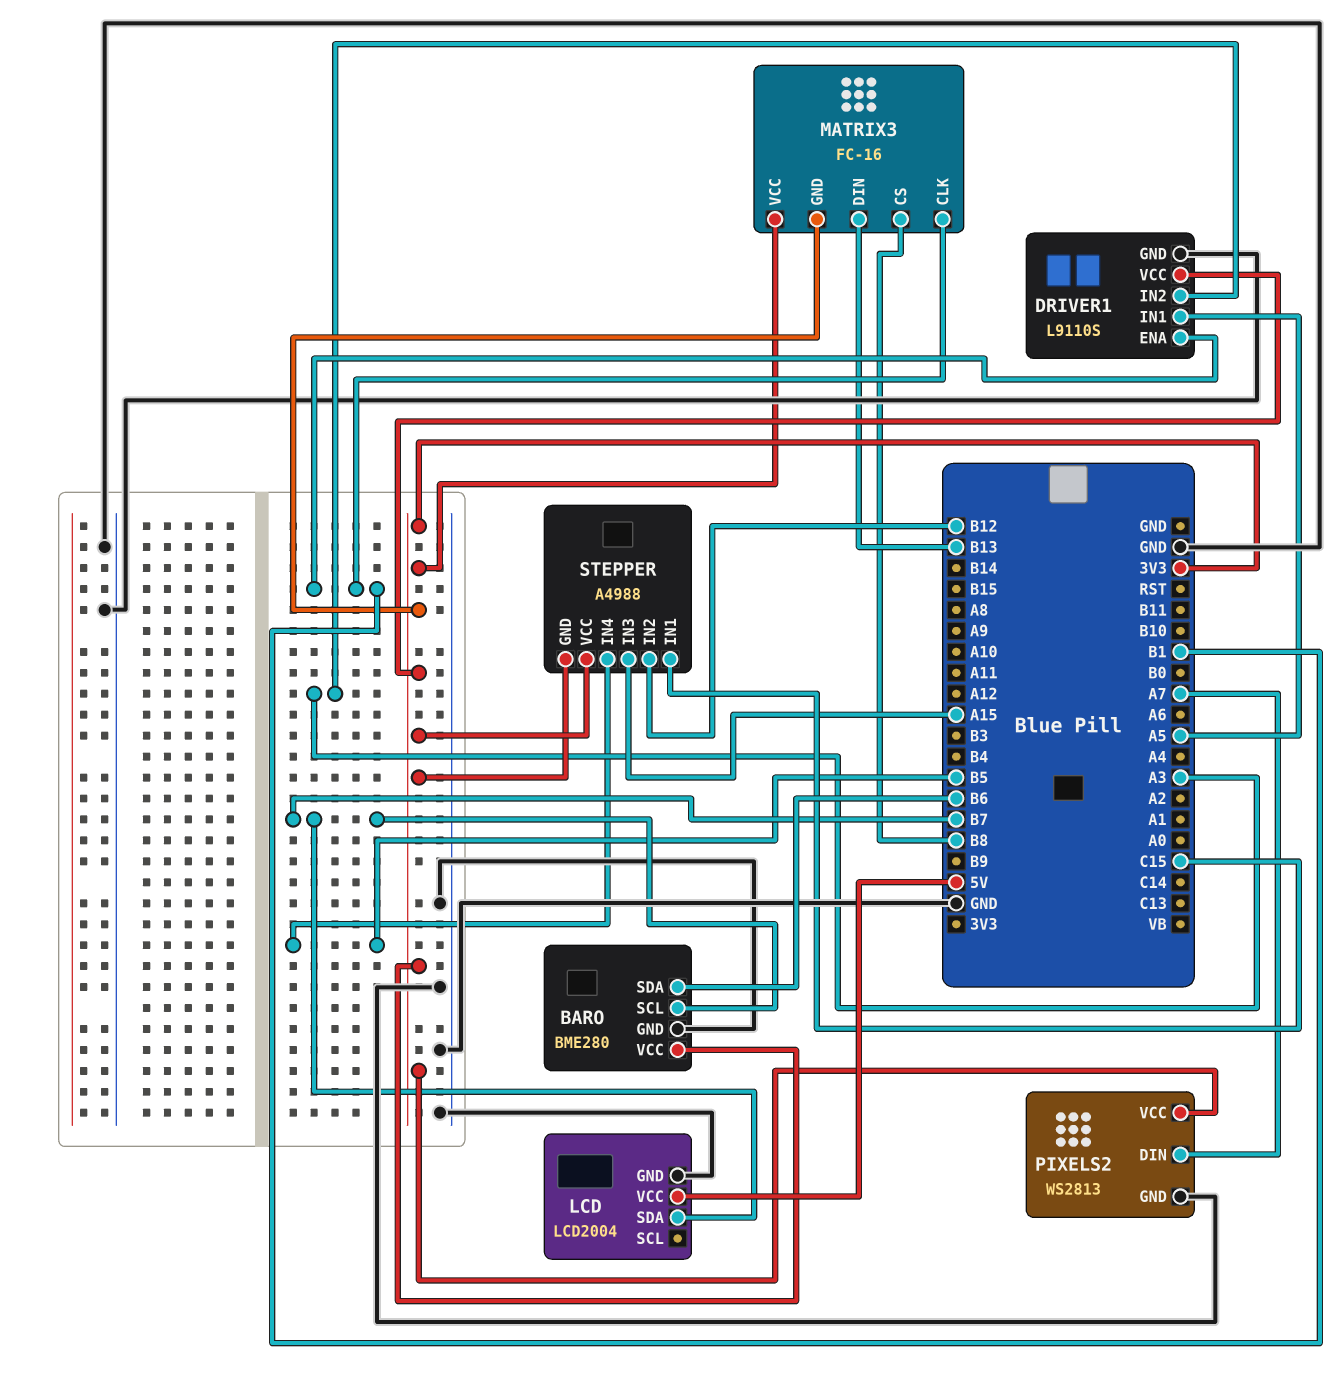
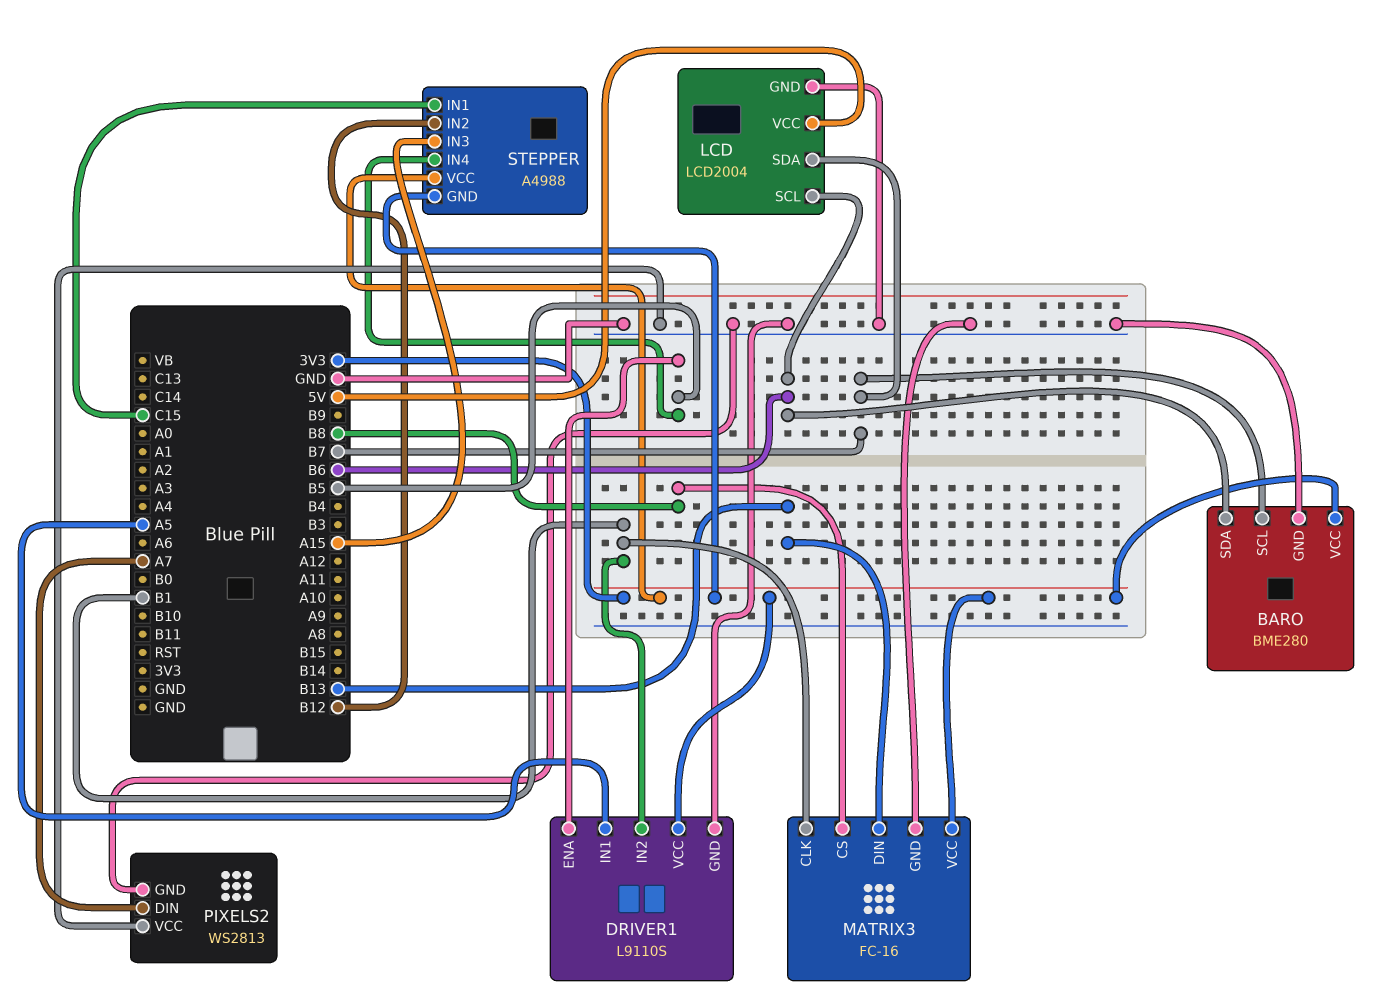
DRIVER1 pin ENA: B1 -> B5
DRIVER1 pin IN2: A3 -> B1
LCD pin SCL: none -> B6
MATRIX3 pin GND: 3V3 -> GND
PIXELS2 pin VCC: 3V3 -> GND

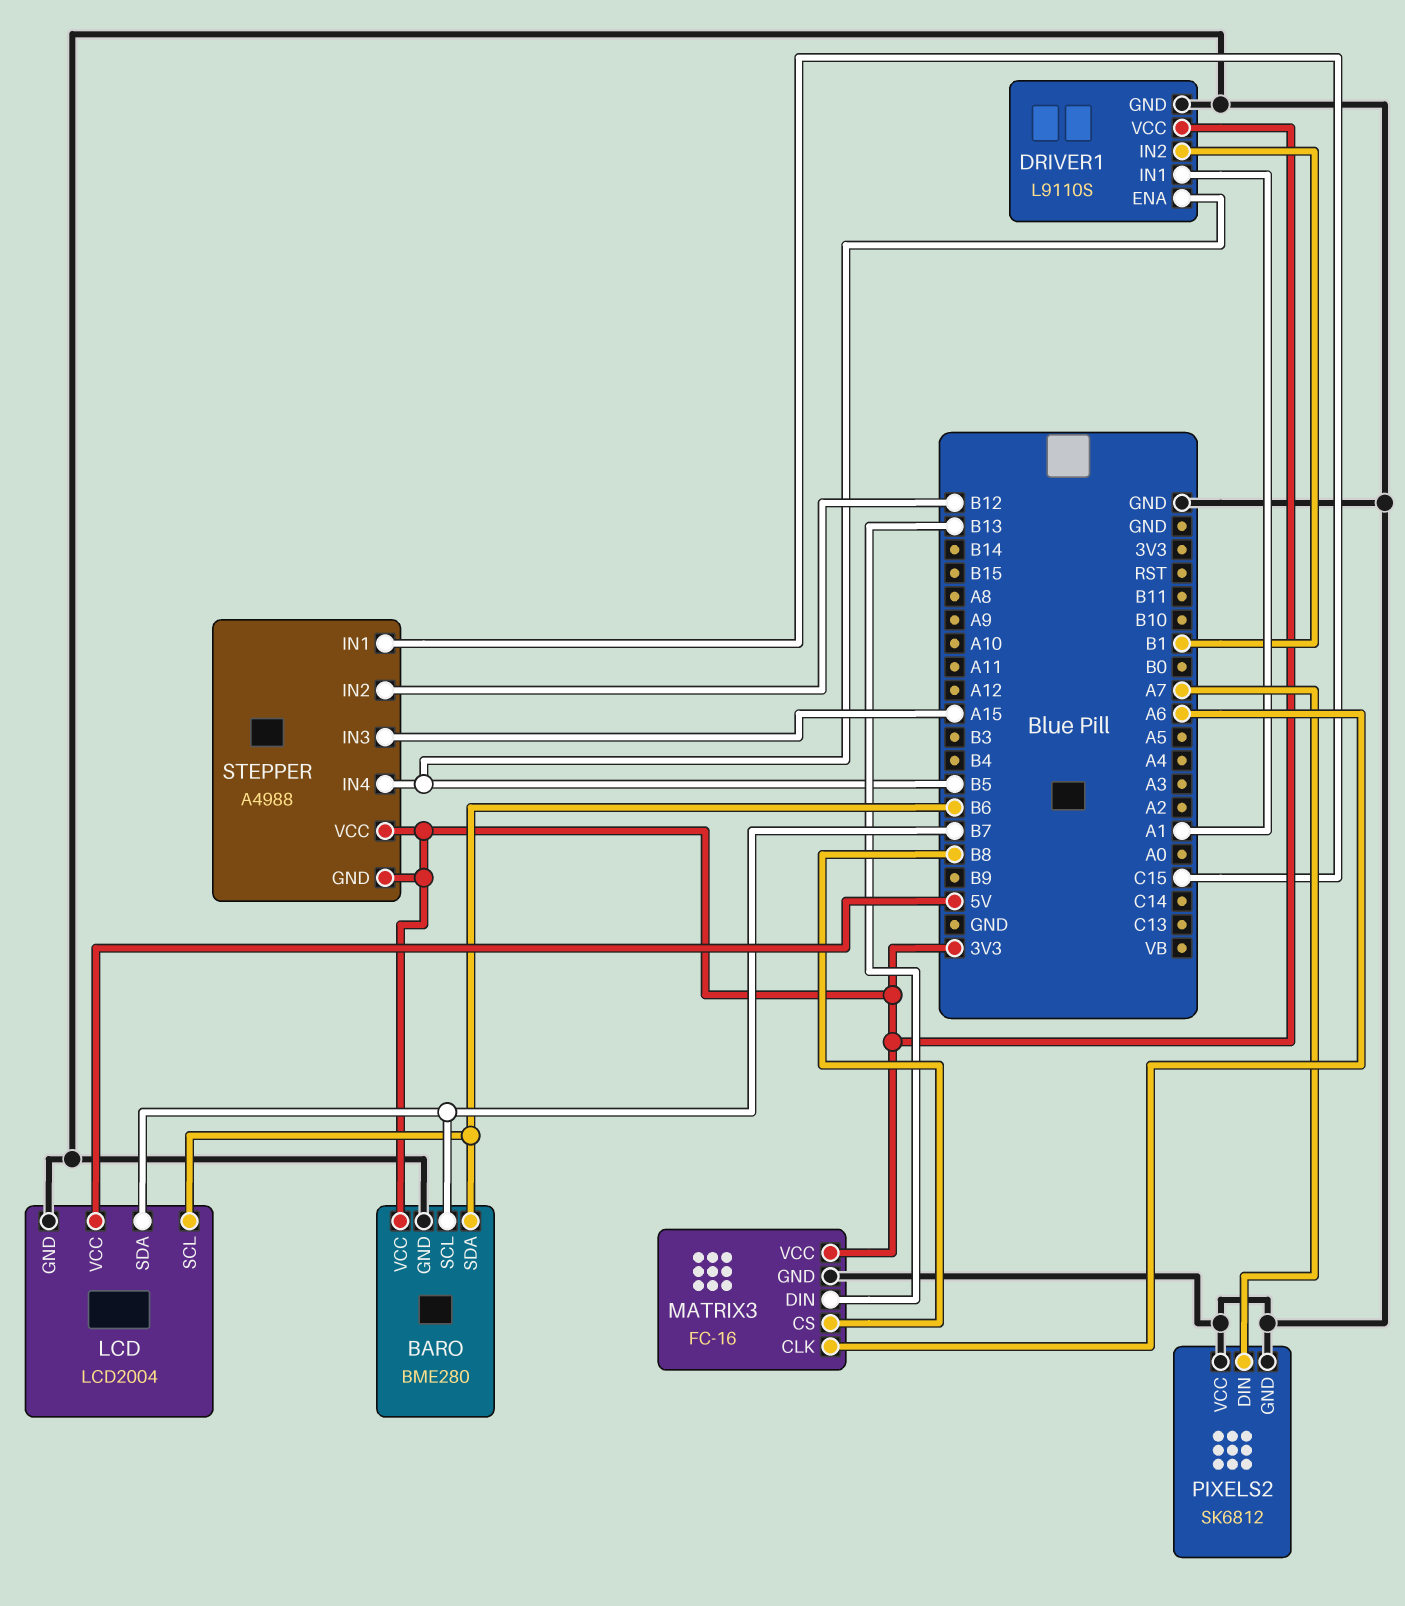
DRIVER1 pin IN1: A5 -> A1
MATRIX3 pin CLK: B1 -> A6
PIXELS2: WS2813 -> SK6812

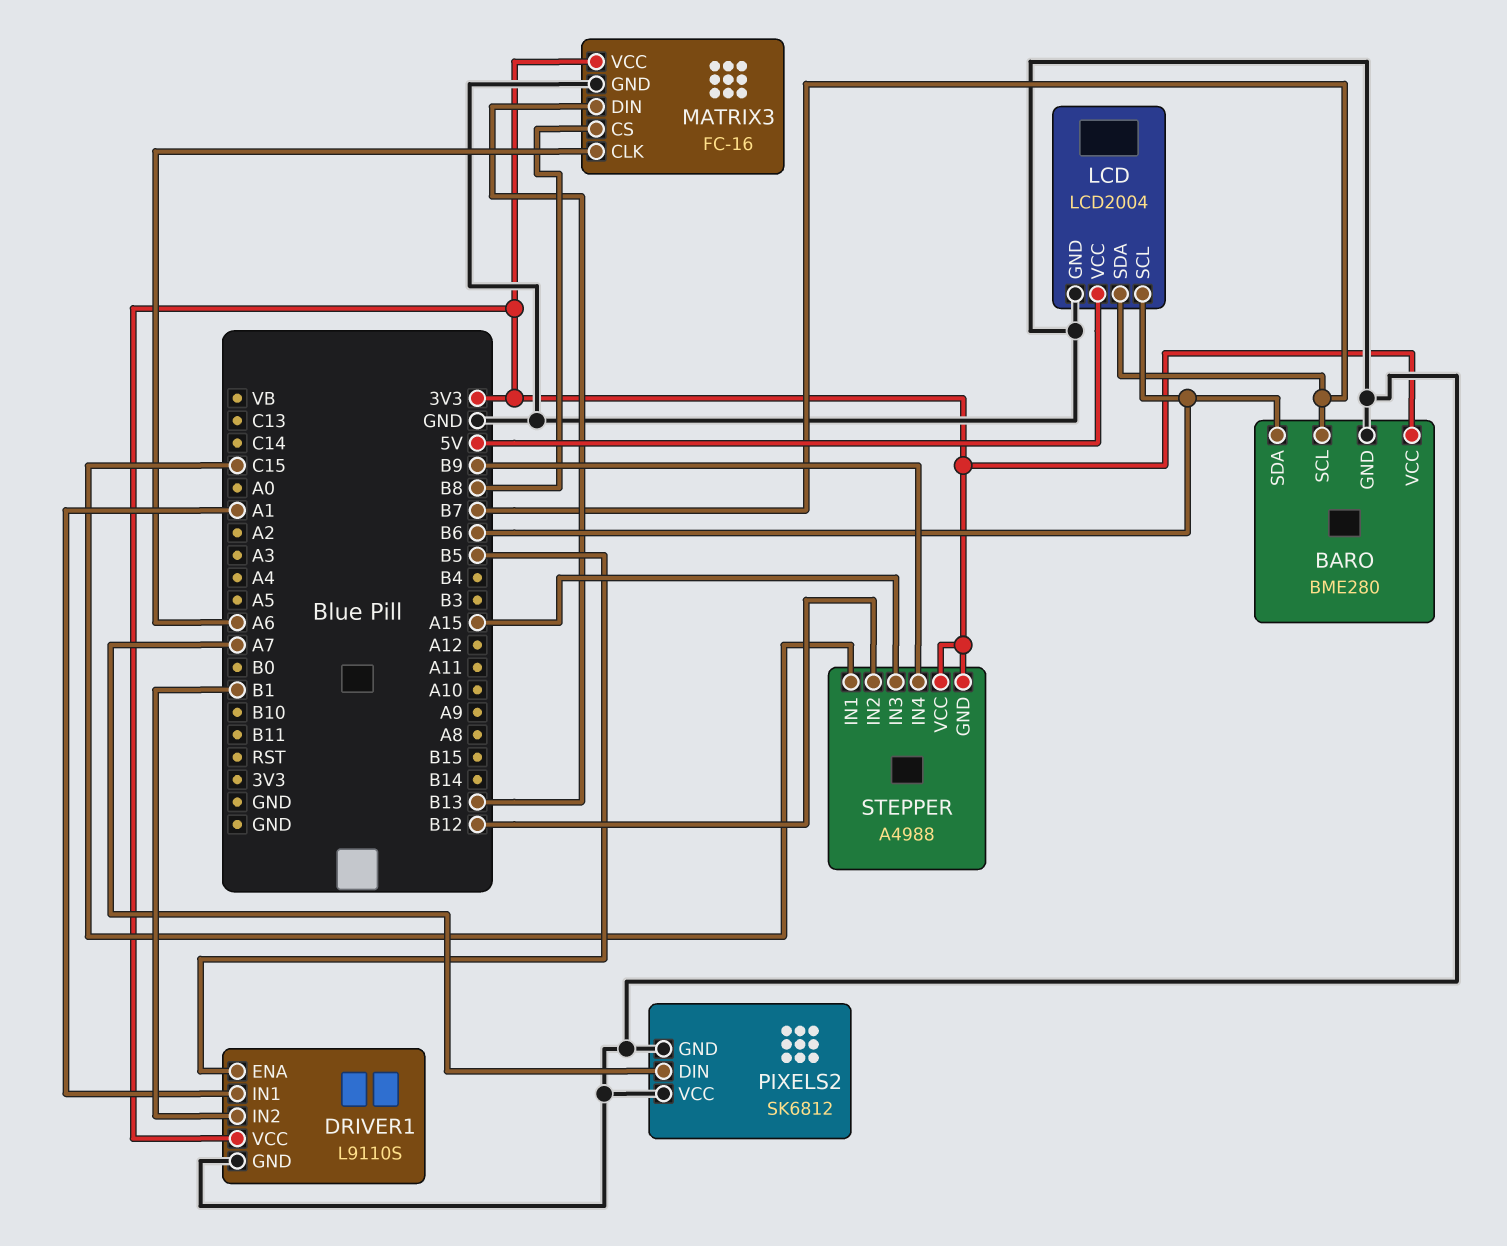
STEPPER pin IN4: B5 -> B9

